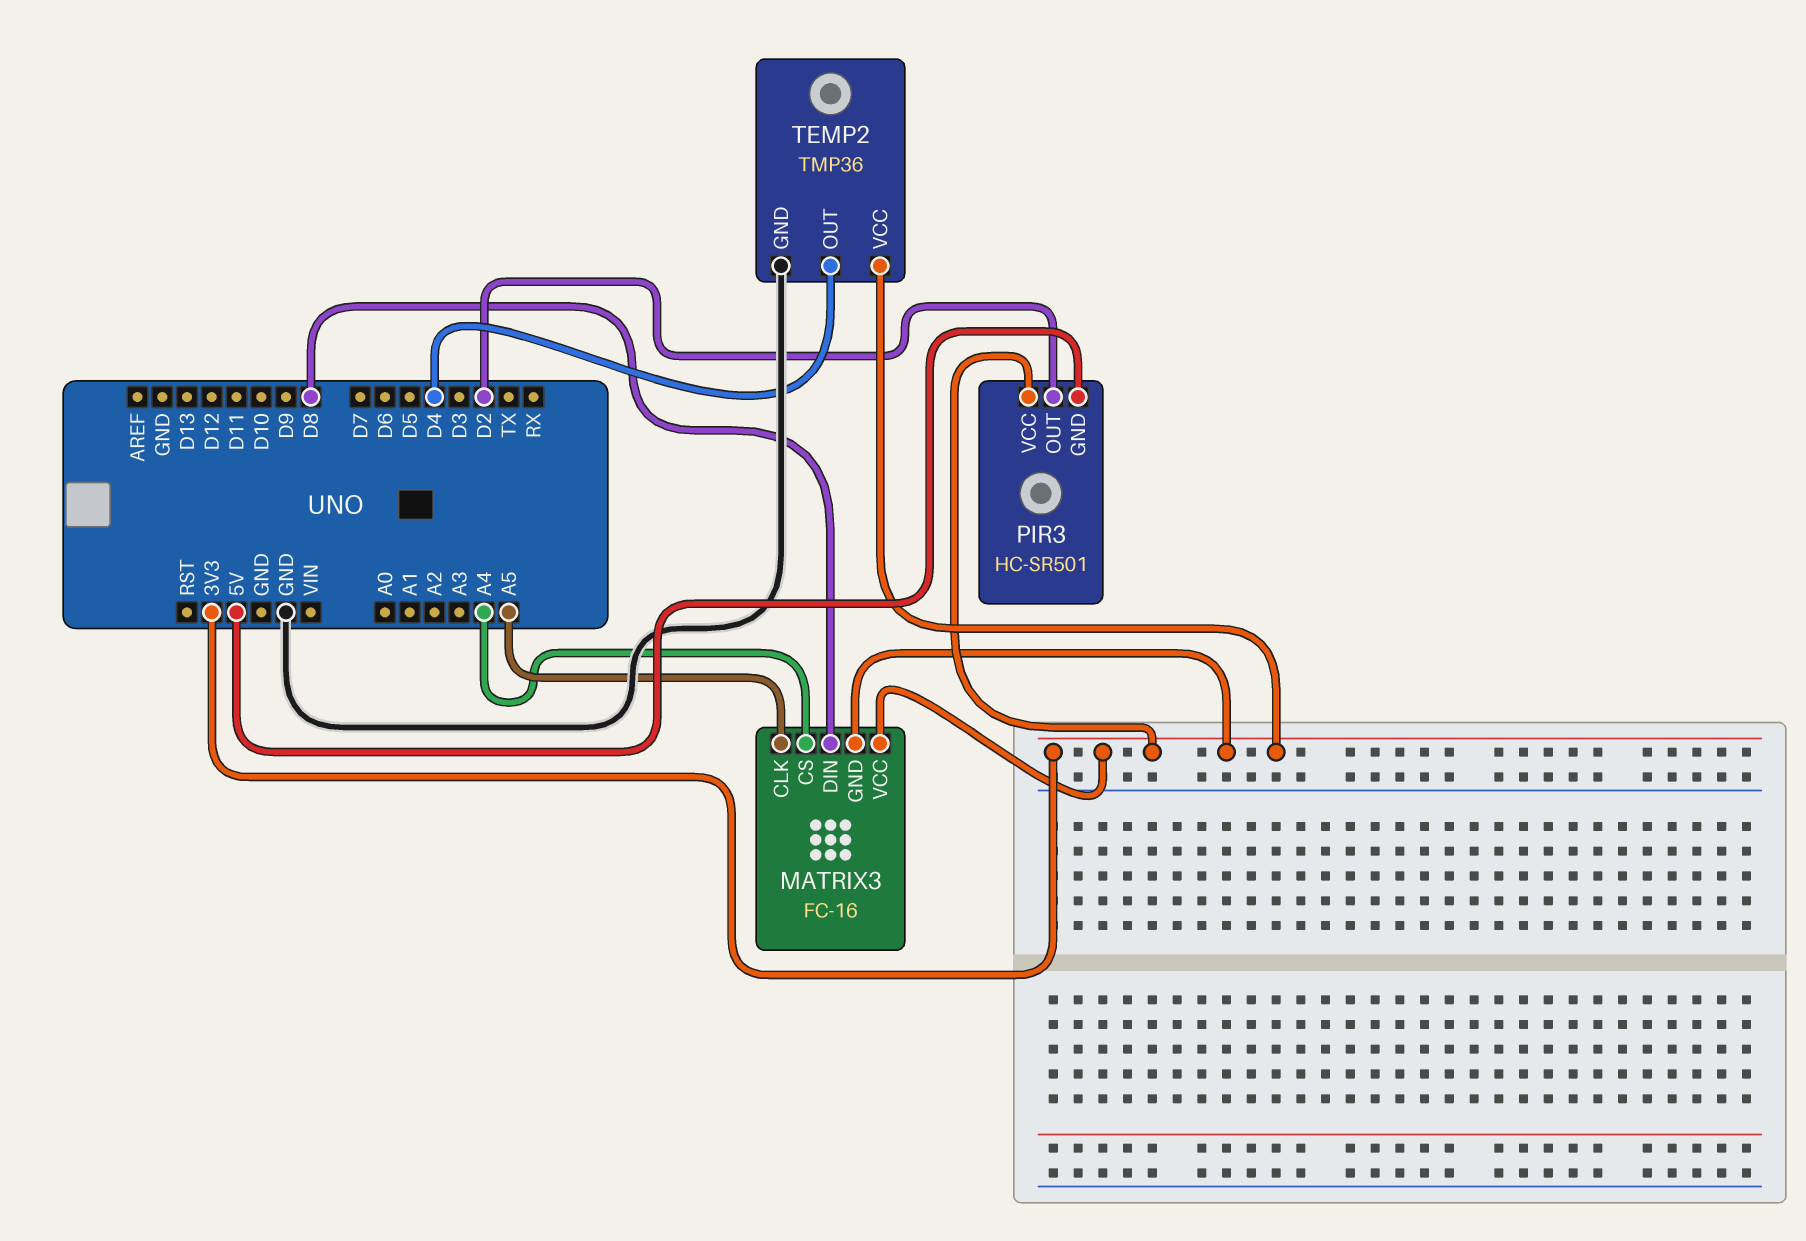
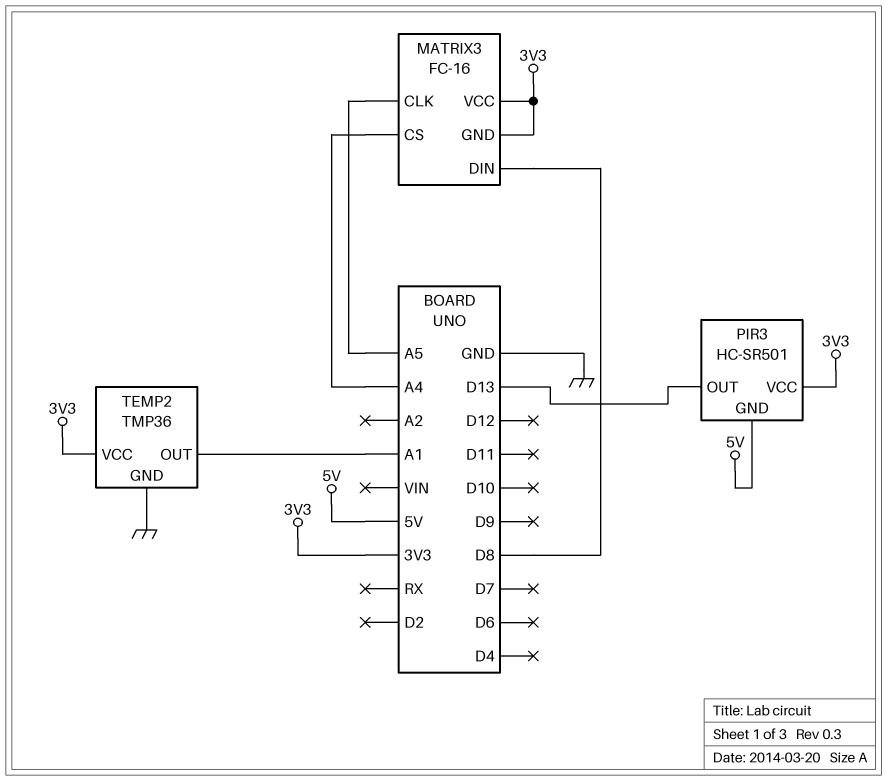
PIR3 pin OUT: D2 -> D13
TEMP2 pin OUT: D4 -> A1

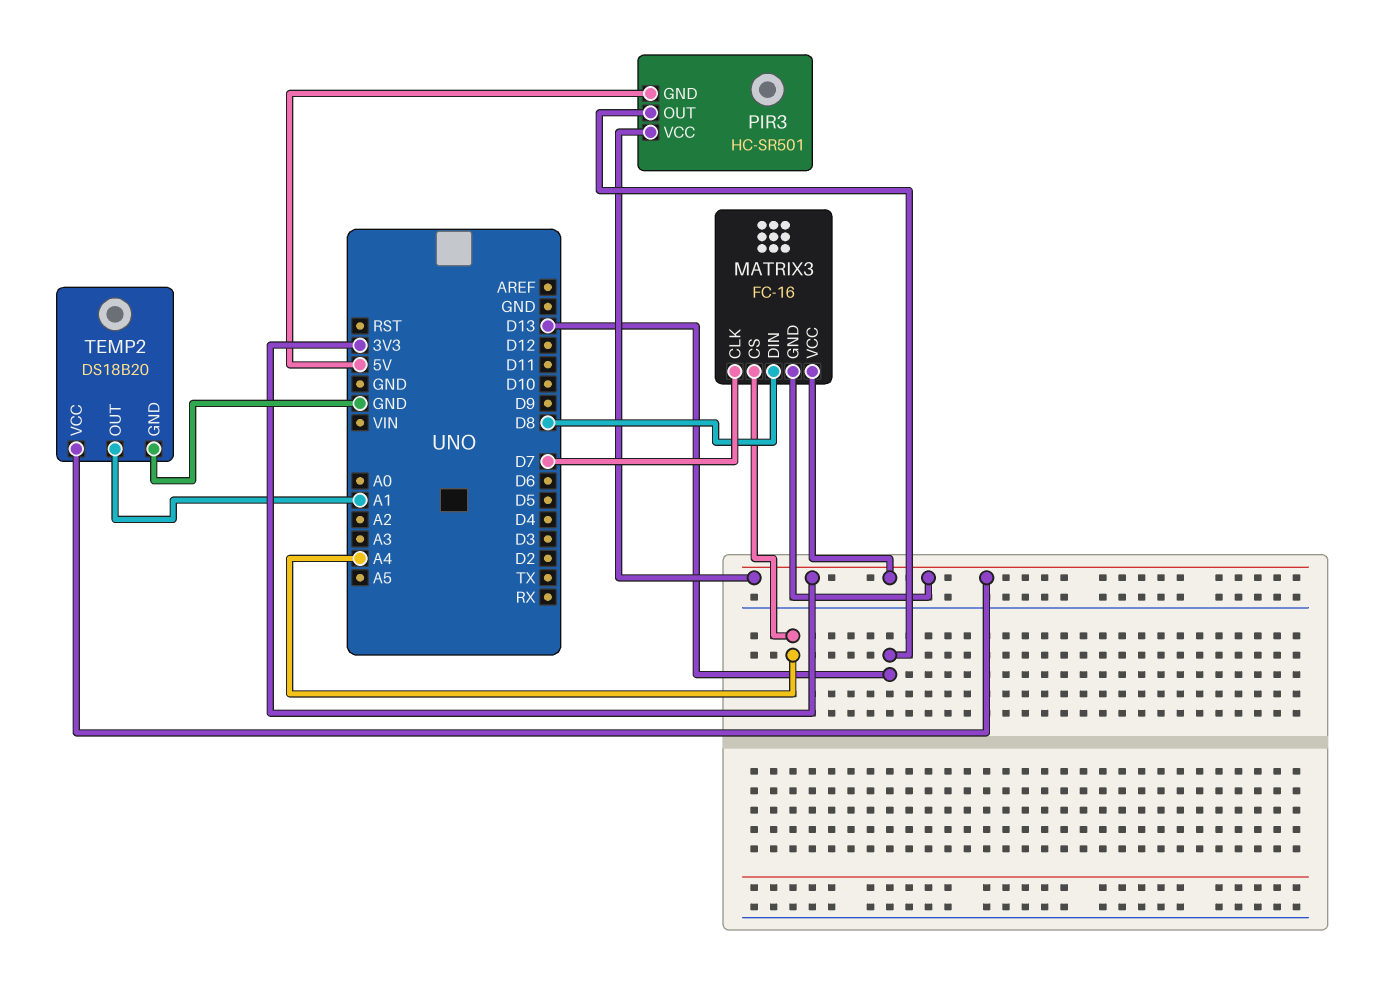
MATRIX3 pin CLK: A5 -> D7
TEMP2: TMP36 -> DS18B20

